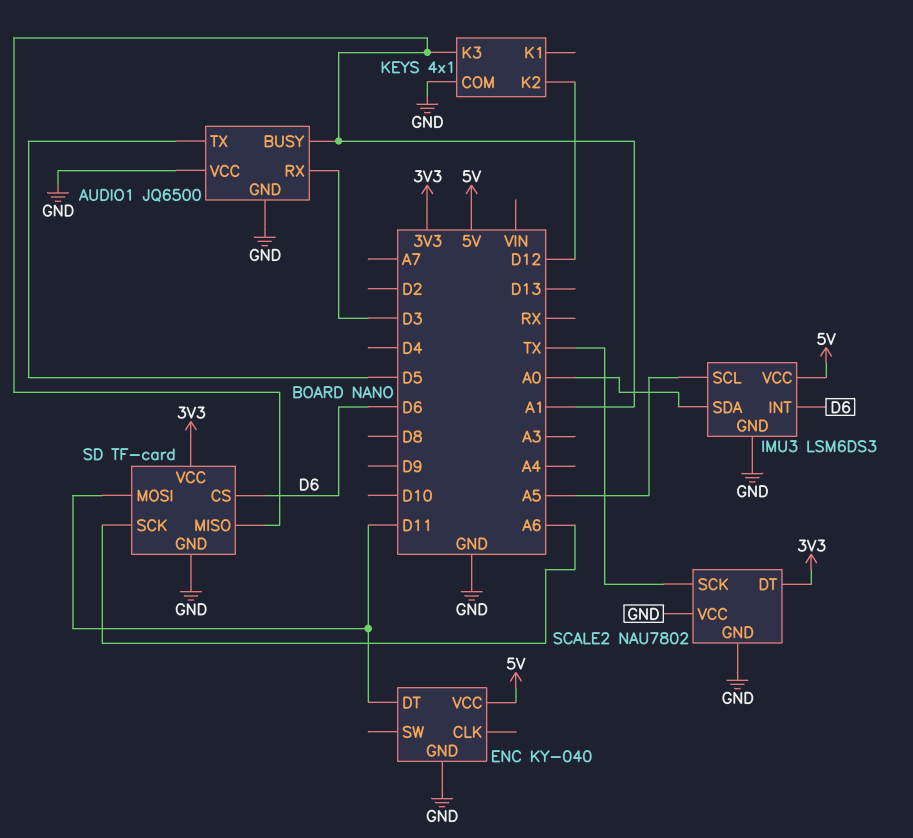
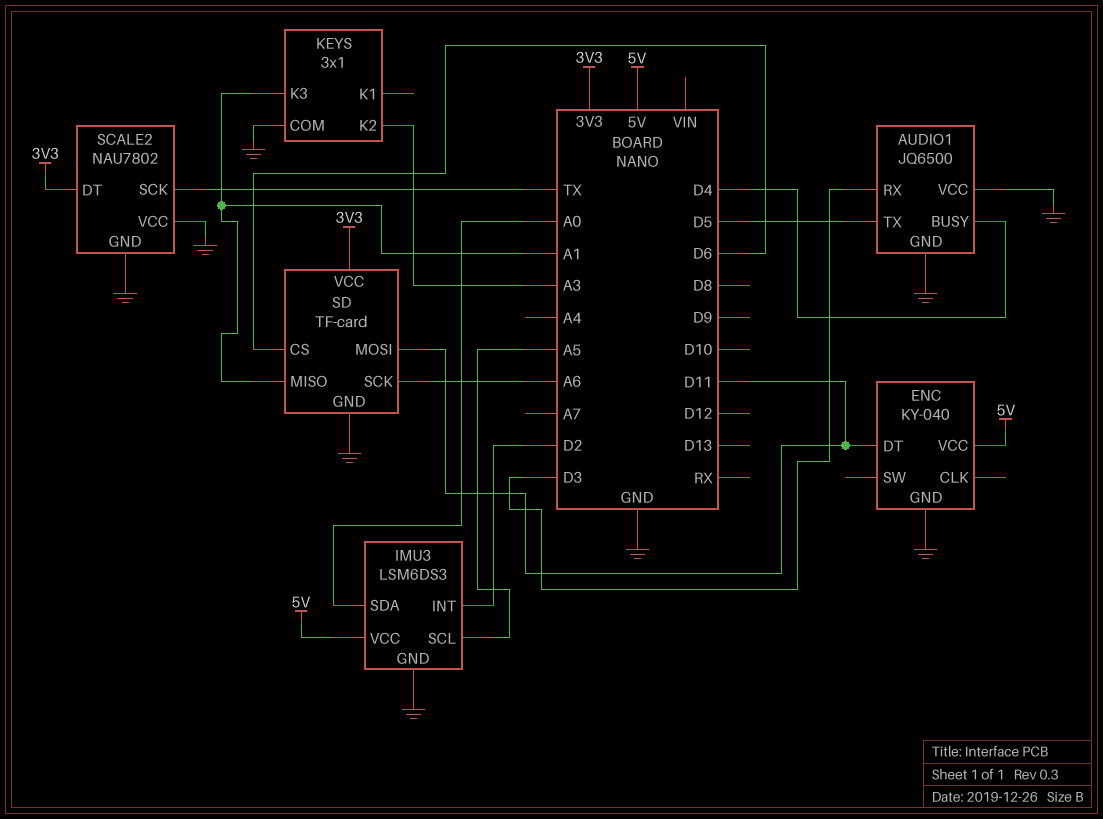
AUDIO1 pin BUSY: A1 -> D4
IMU3 pin INT: D6 -> D2
KEYS: 4x1 -> 3x1
KEYS pin K2: D12 -> A3

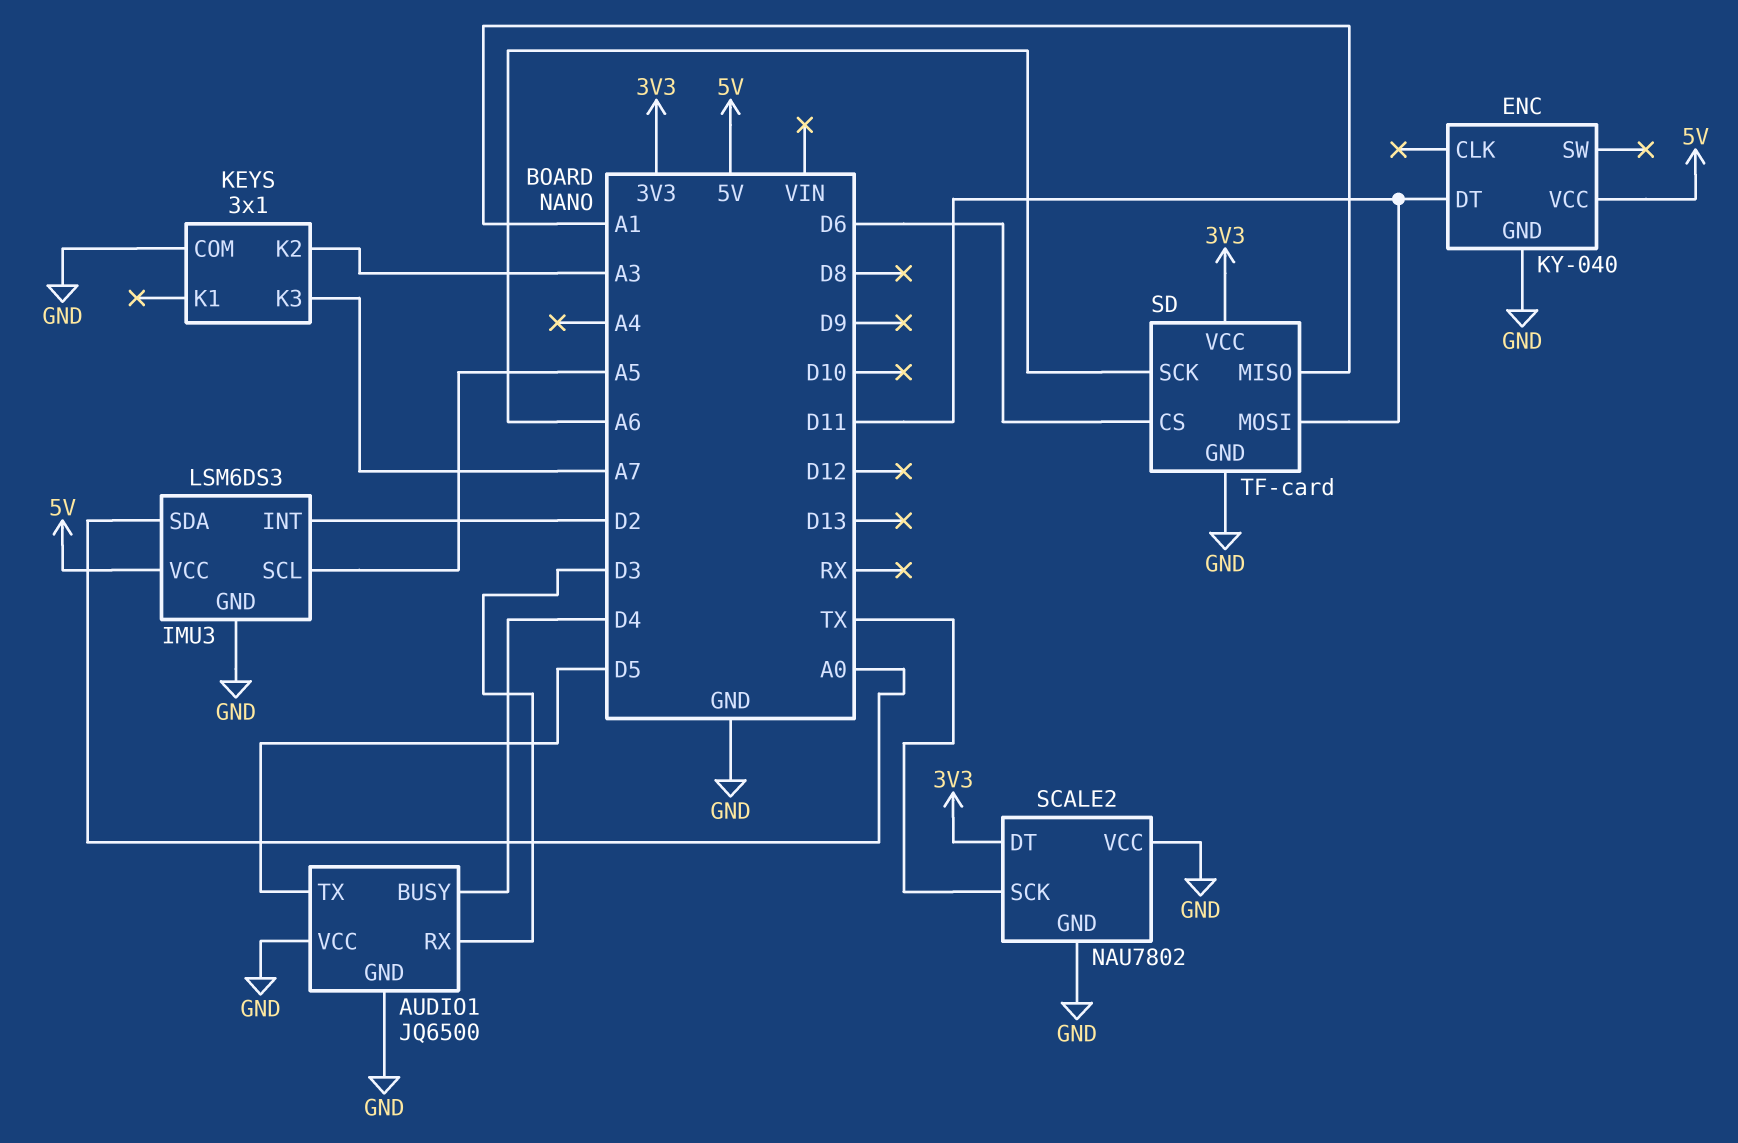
KEYS pin K3: A1 -> A7

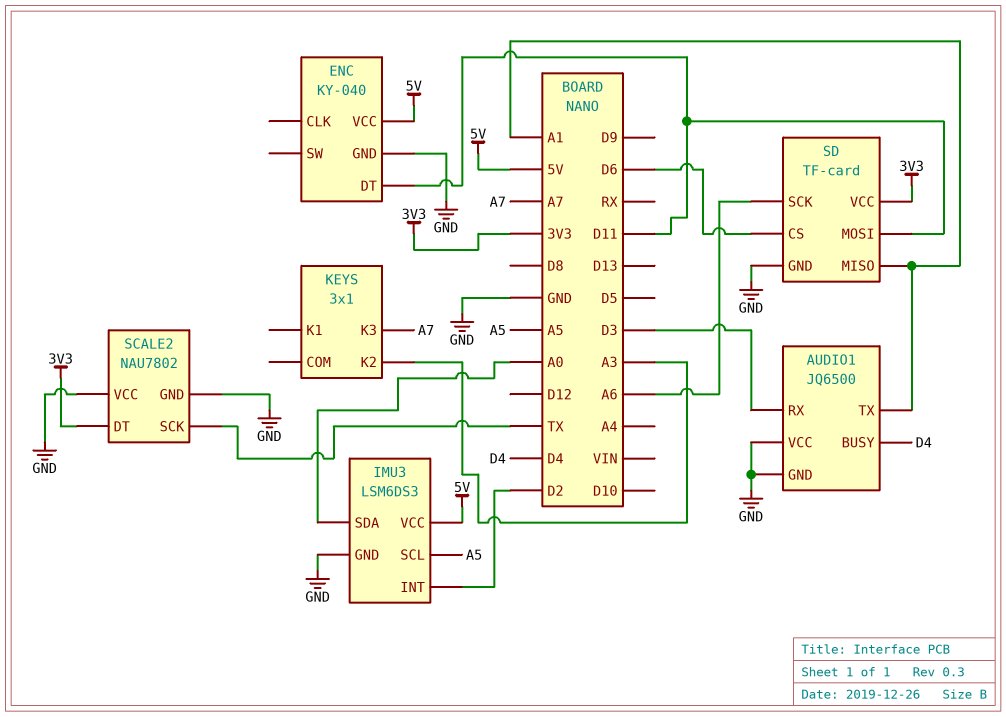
AUDIO1 pin TX: D5 -> A1
KEYS pin COM: GND -> none

